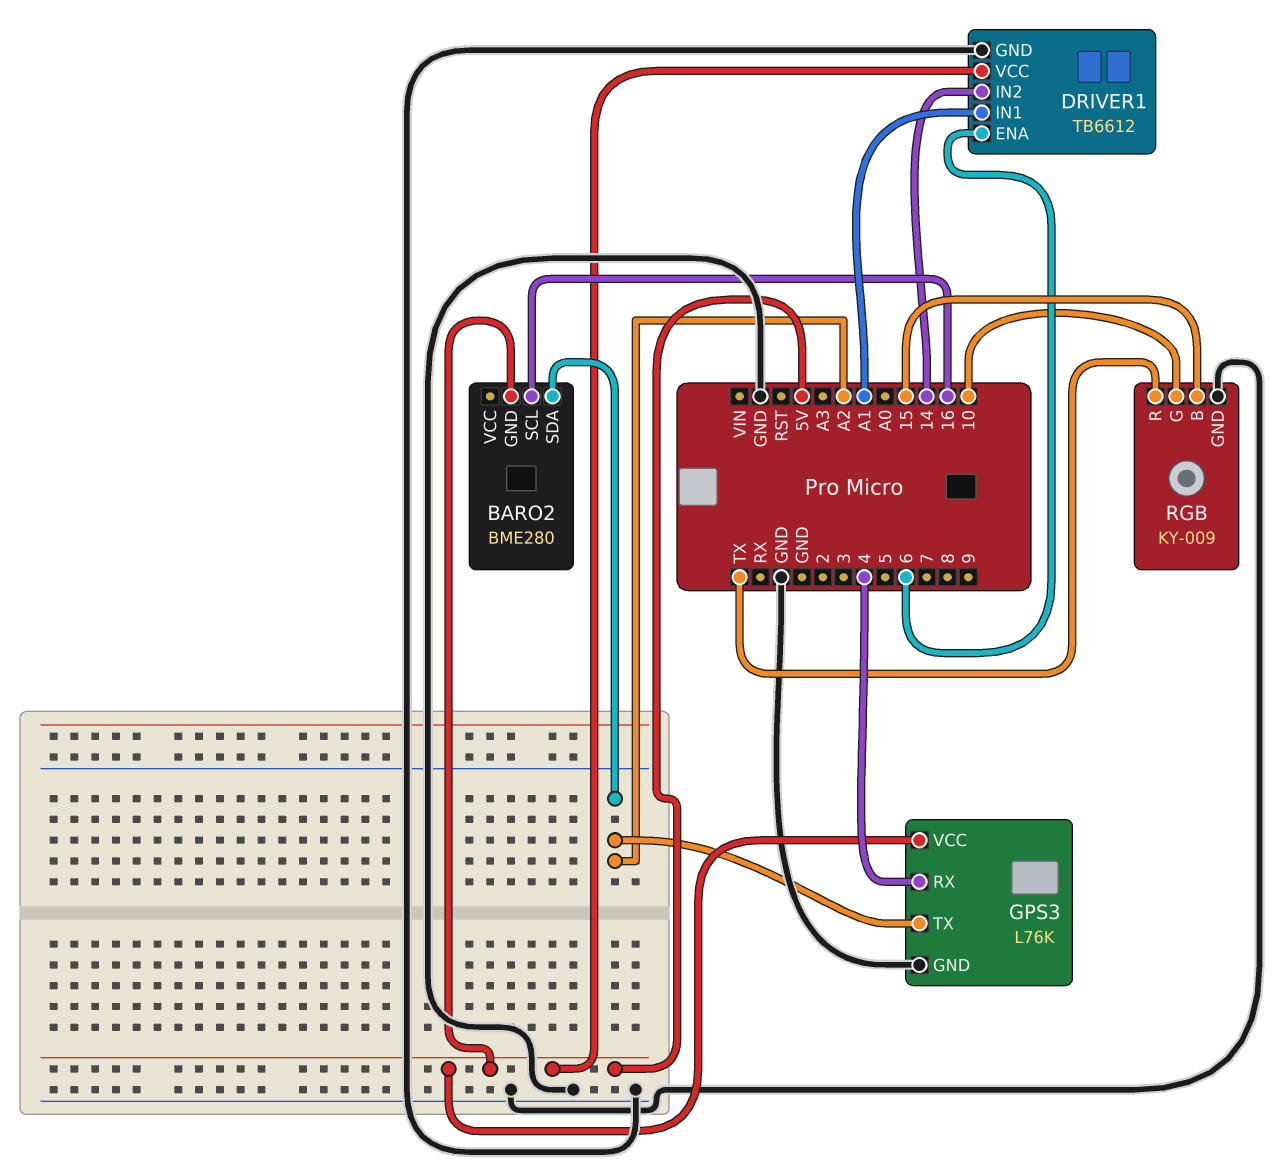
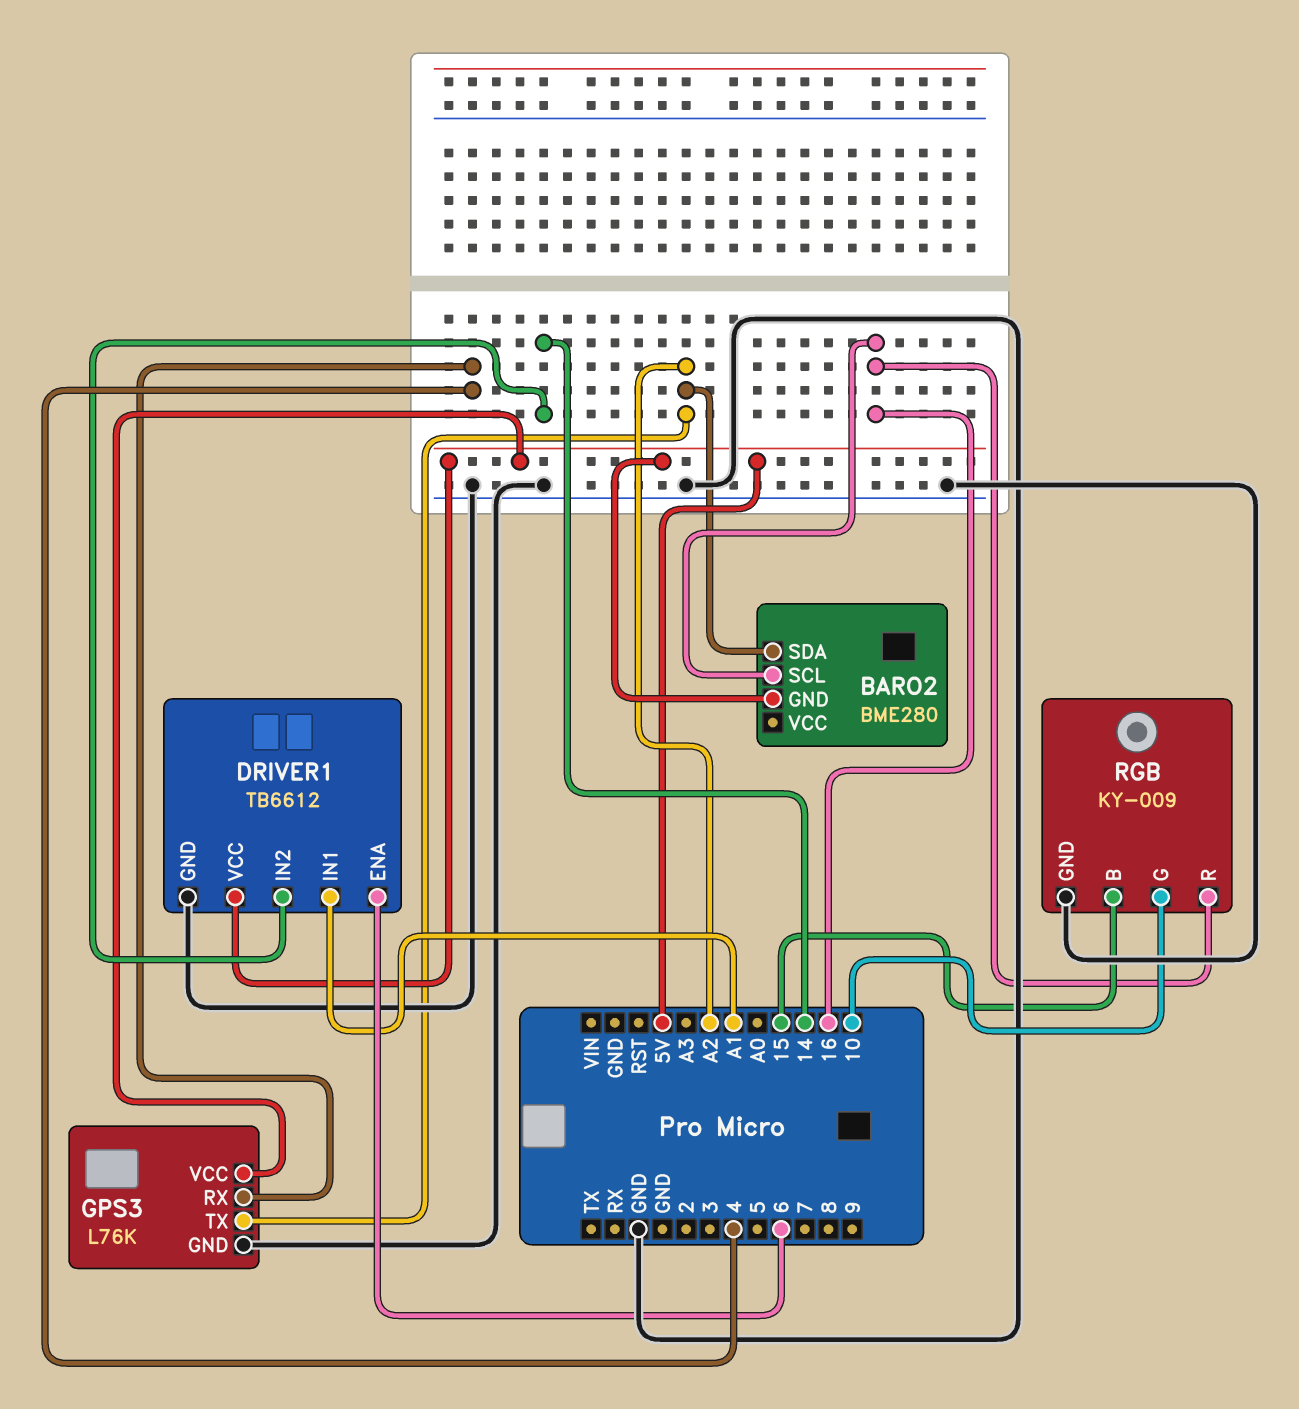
RGB pin R: TX -> 16

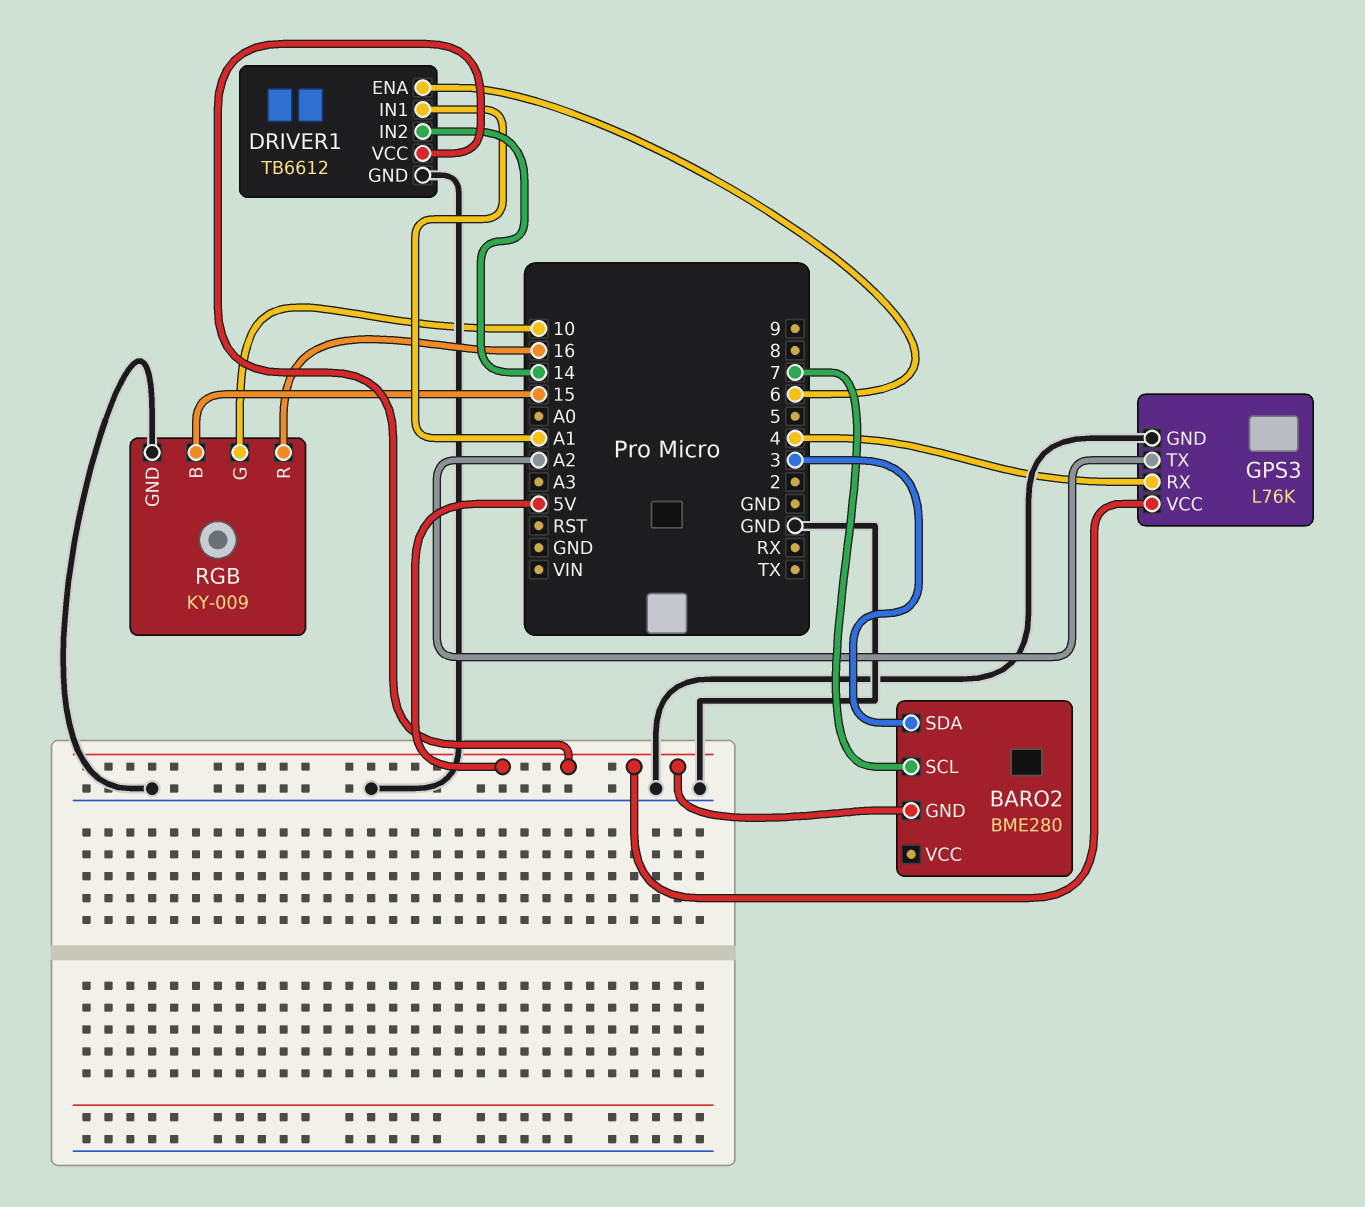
BARO2 pin SCL: 16 -> 7
BARO2 pin SDA: A2 -> 3

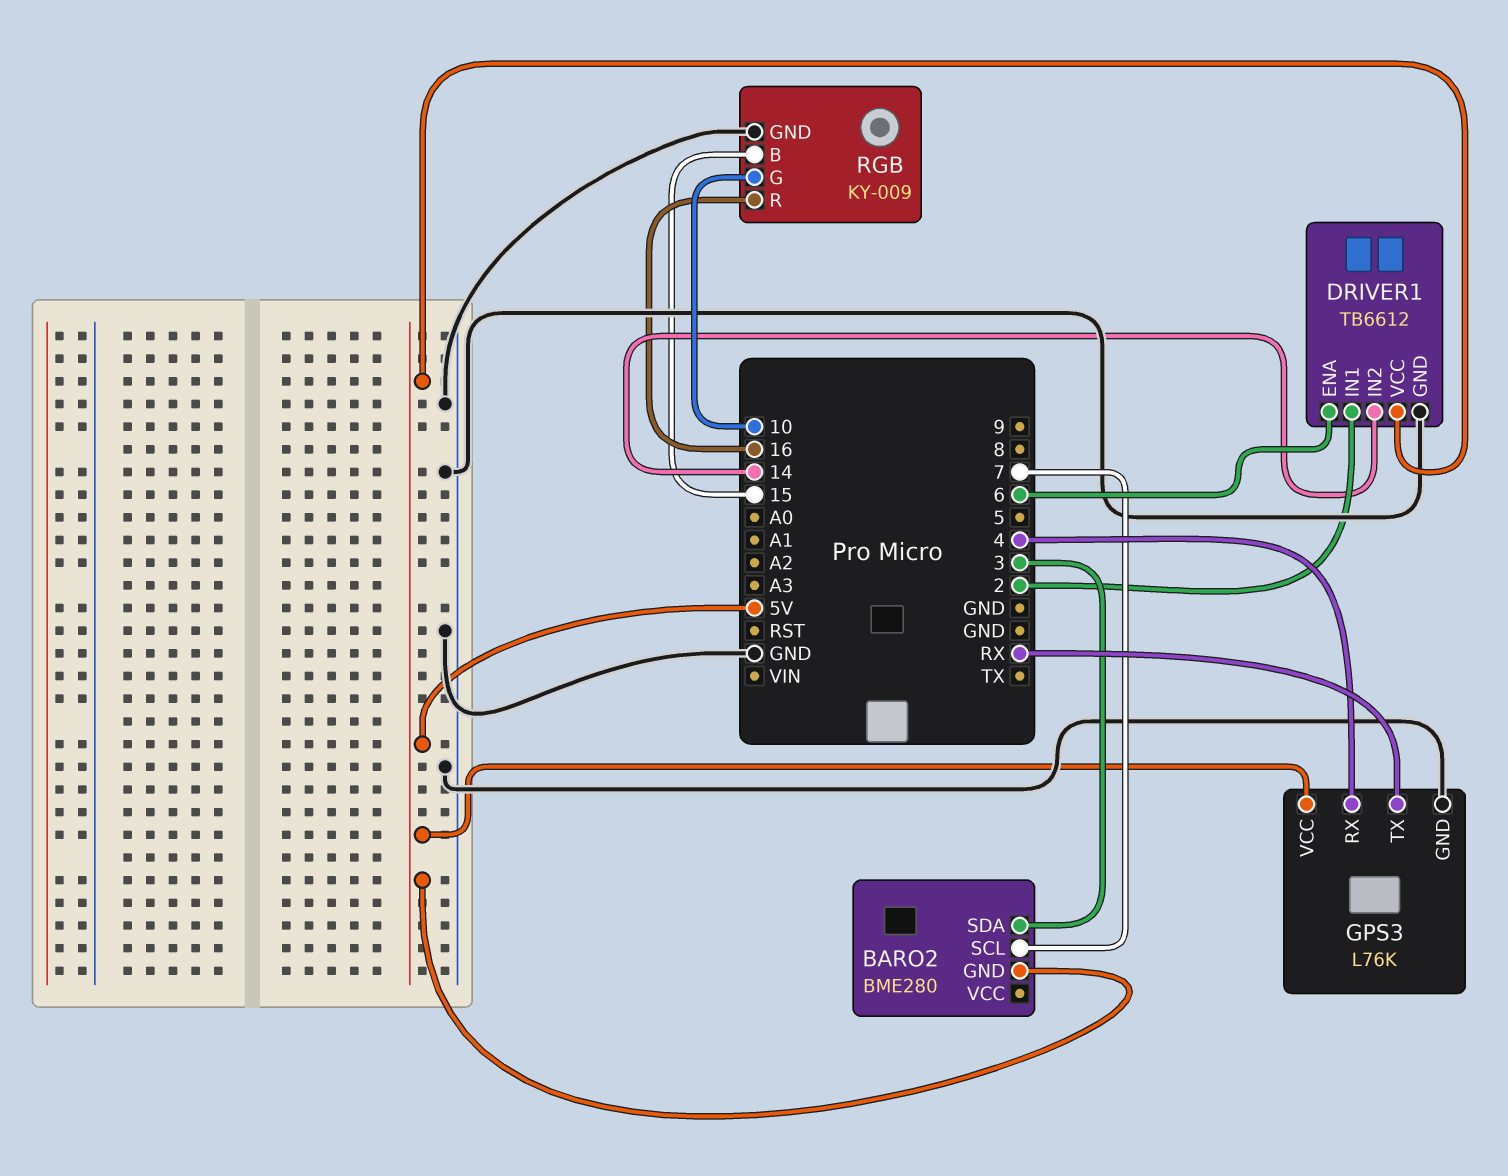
DRIVER1 pin IN1: A1 -> 2
GPS3 pin TX: A2 -> RX

